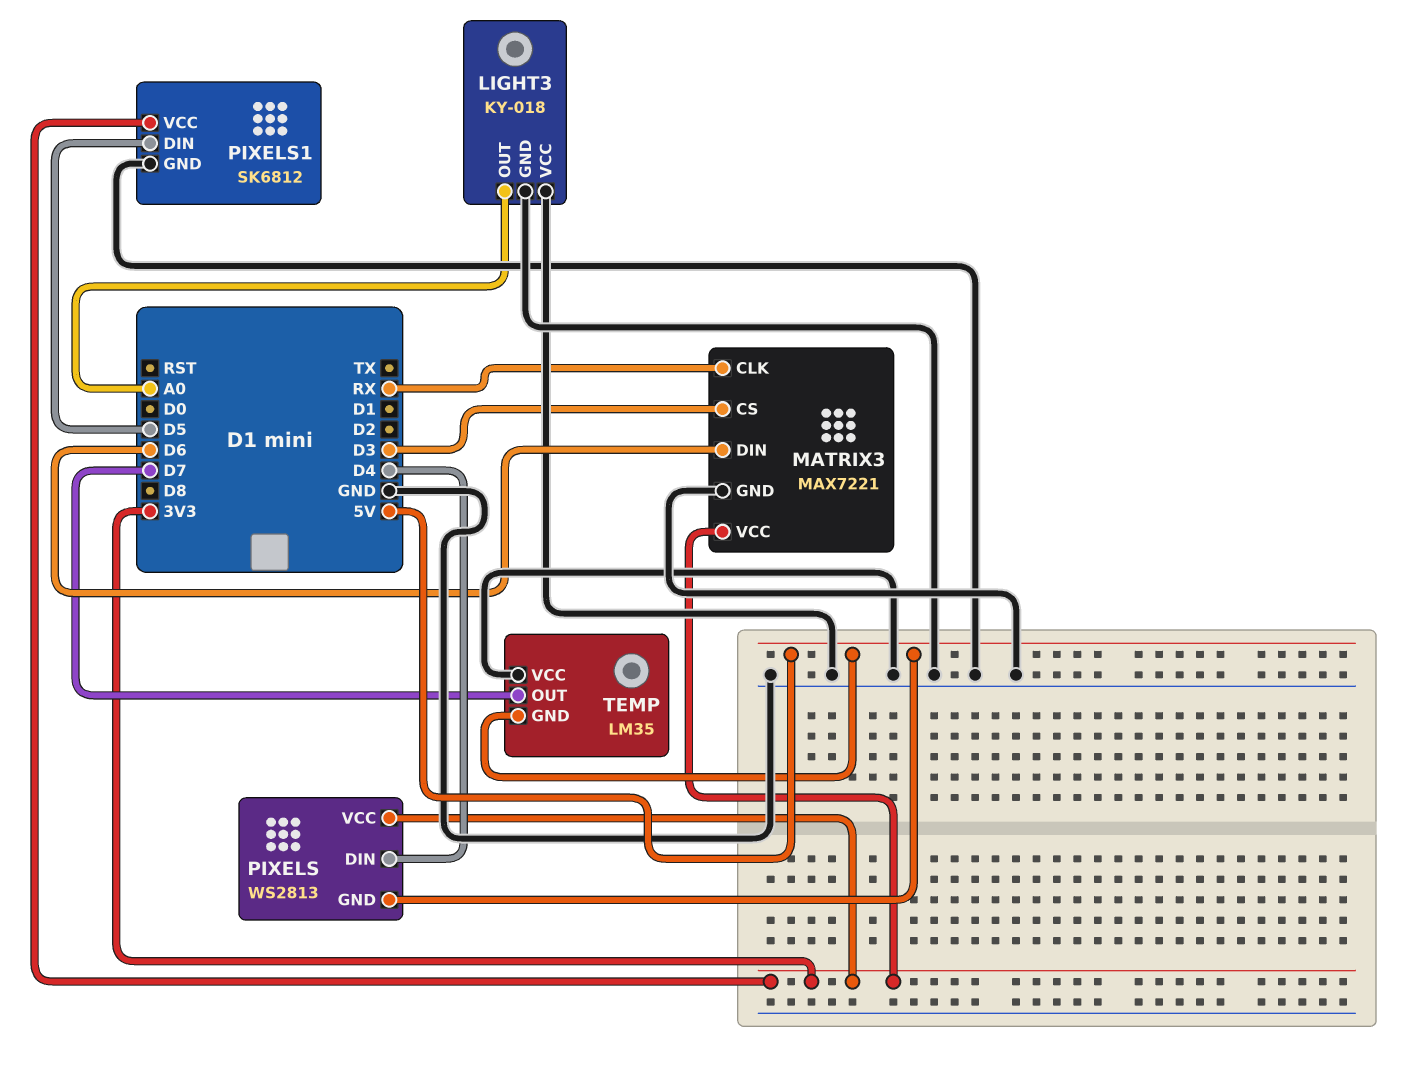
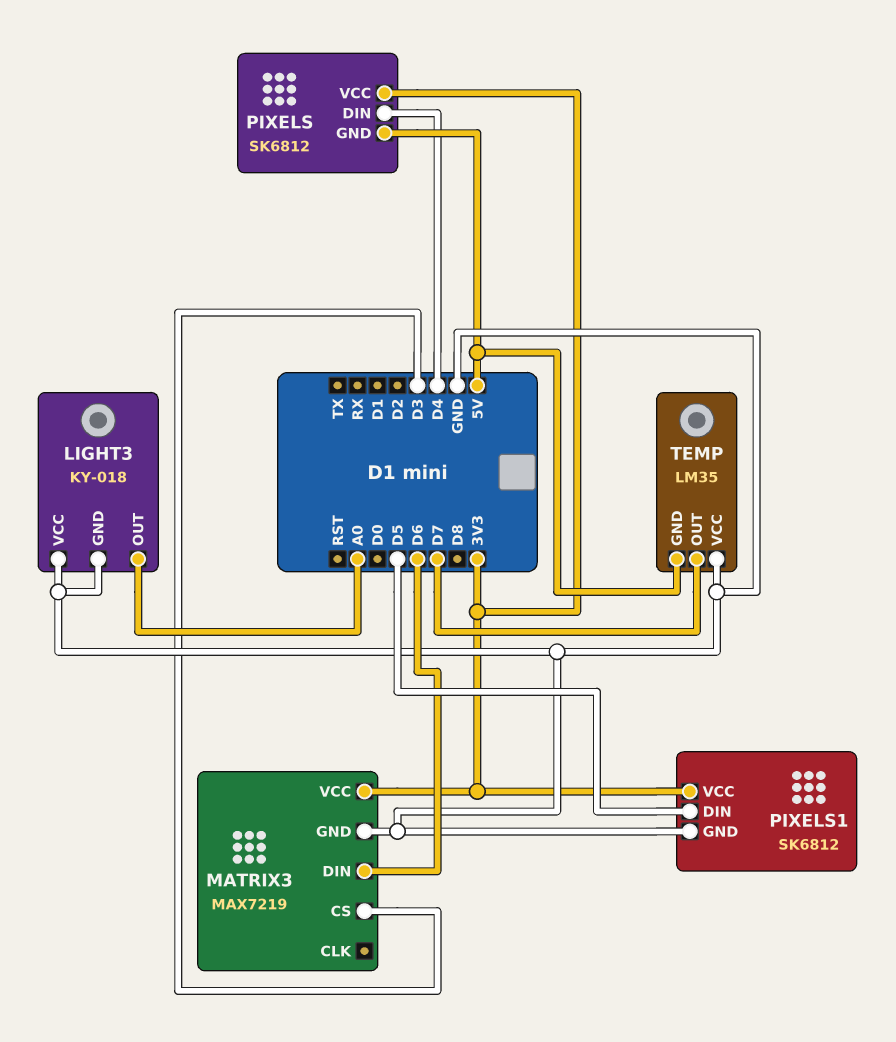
MATRIX3: MAX7221 -> MAX7219
MATRIX3 pin CLK: RX -> none
PIXELS: WS2813 -> SK6812

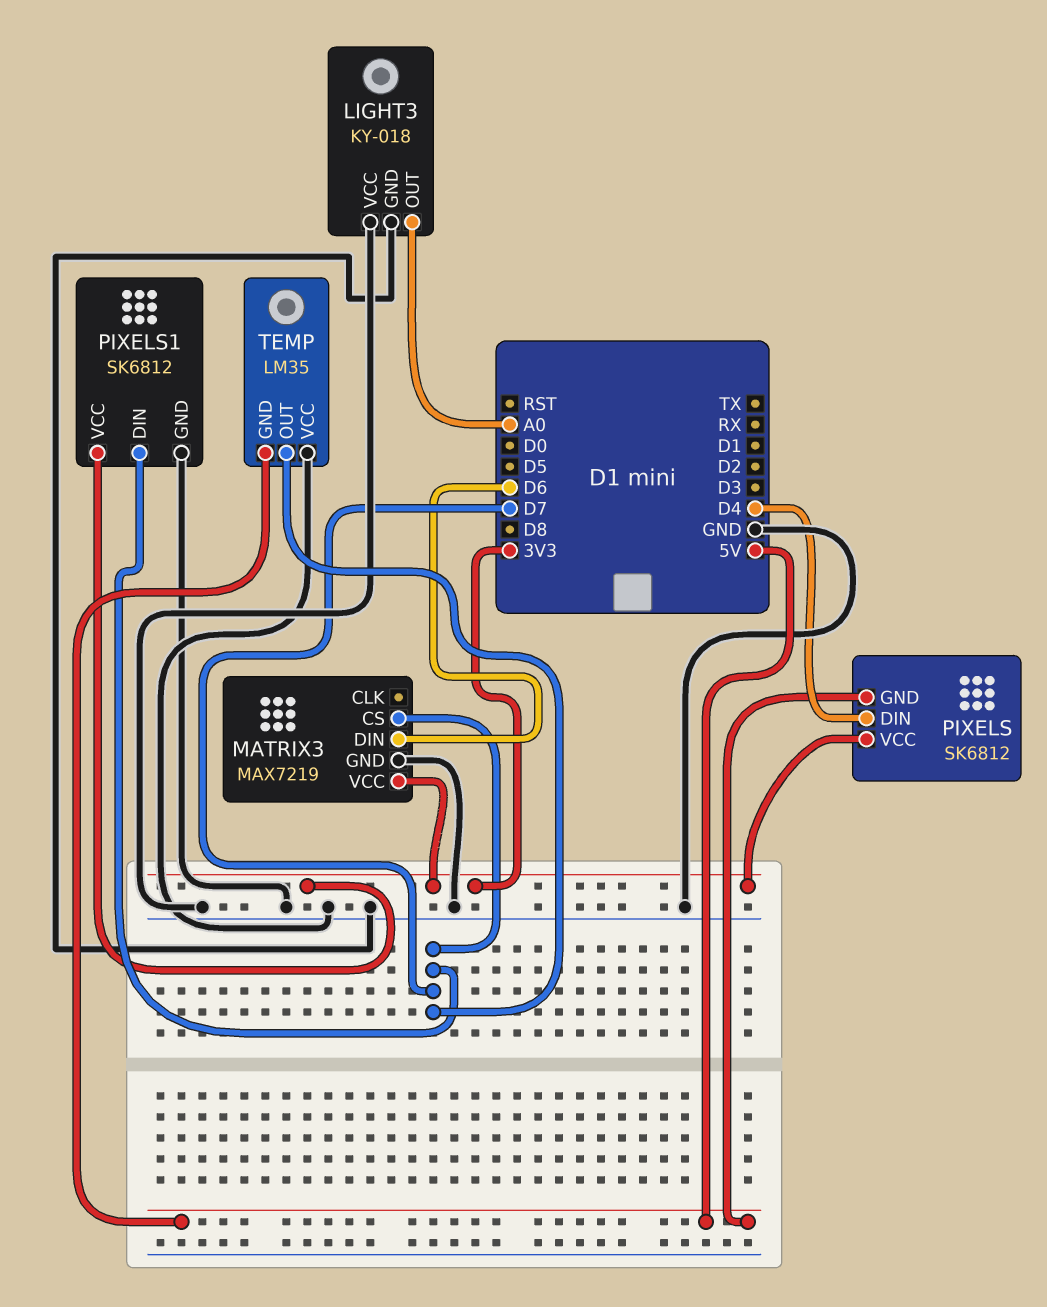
MATRIX3 pin CS: D3 -> D7
PIXELS1 pin DIN: D5 -> D7

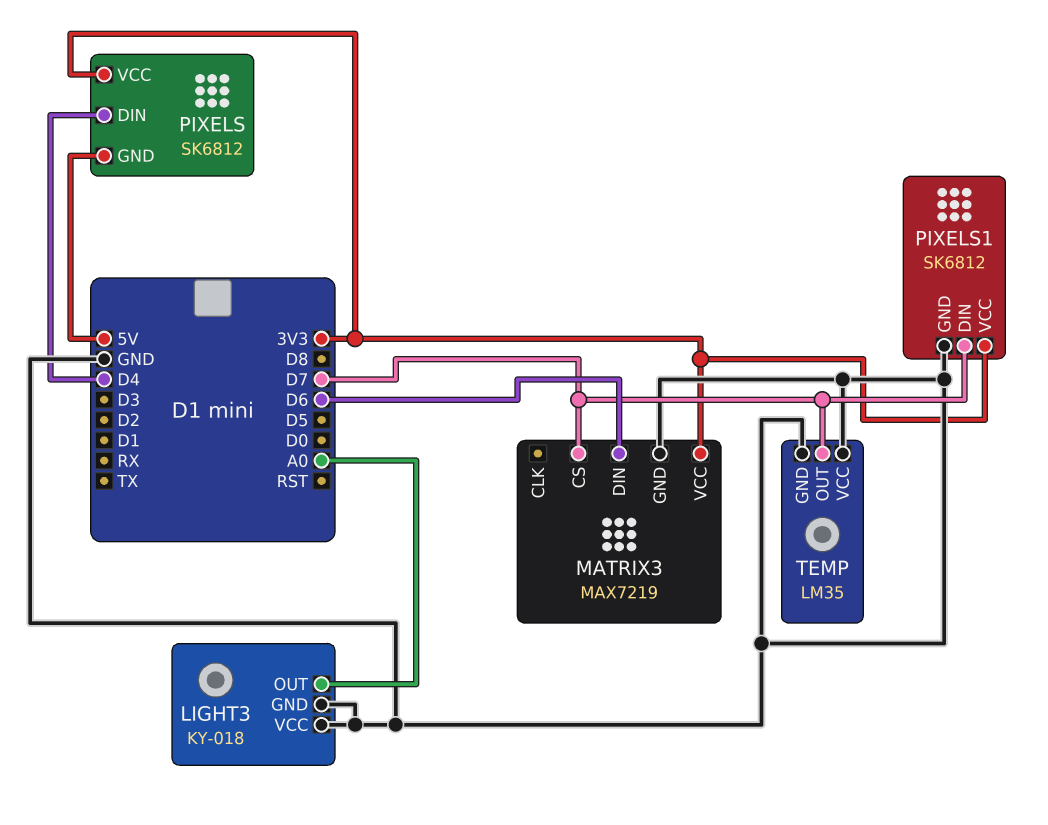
TEMP pin GND: 5V -> GND

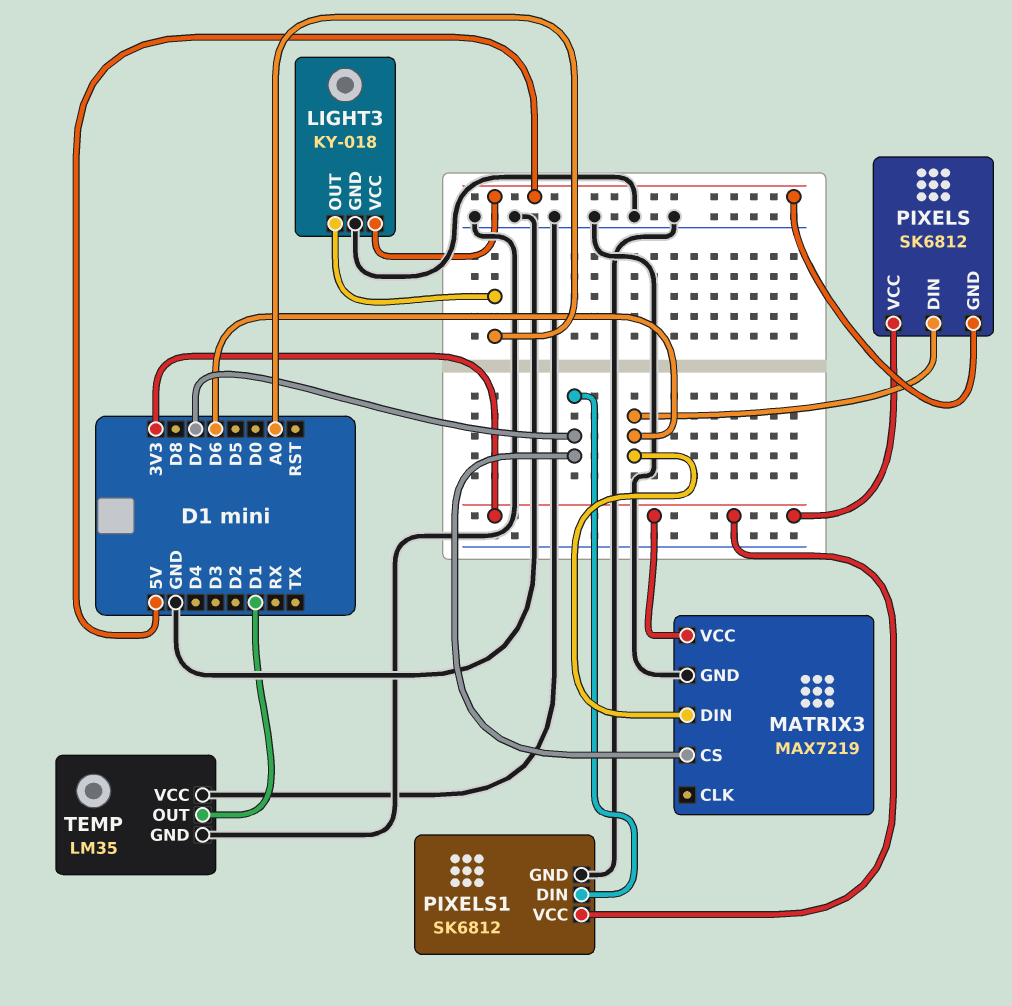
LIGHT3 pin VCC: GND -> 5V
PIXELS pin DIN: D4 -> D6
TEMP pin OUT: D7 -> D1

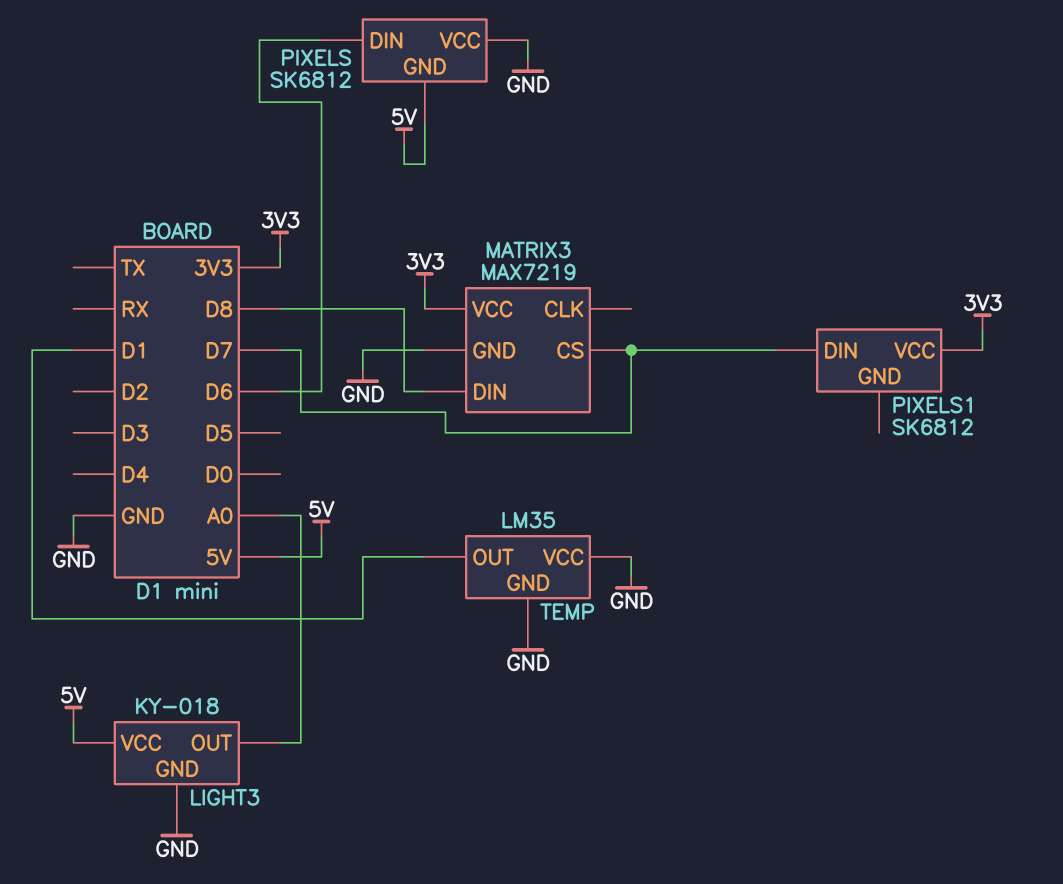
MATRIX3 pin DIN: D6 -> D8
PIXELS pin VCC: 3V3 -> GND
PIXELS1 pin GND: GND -> none

